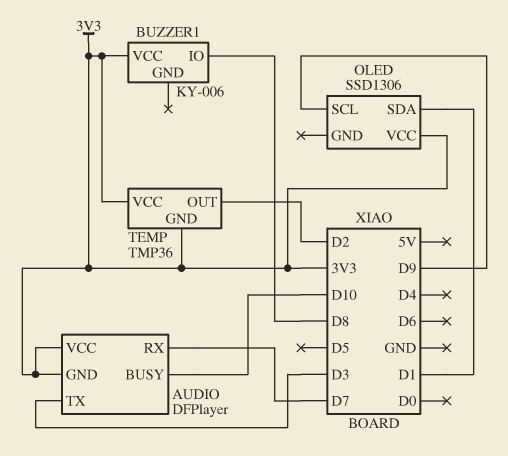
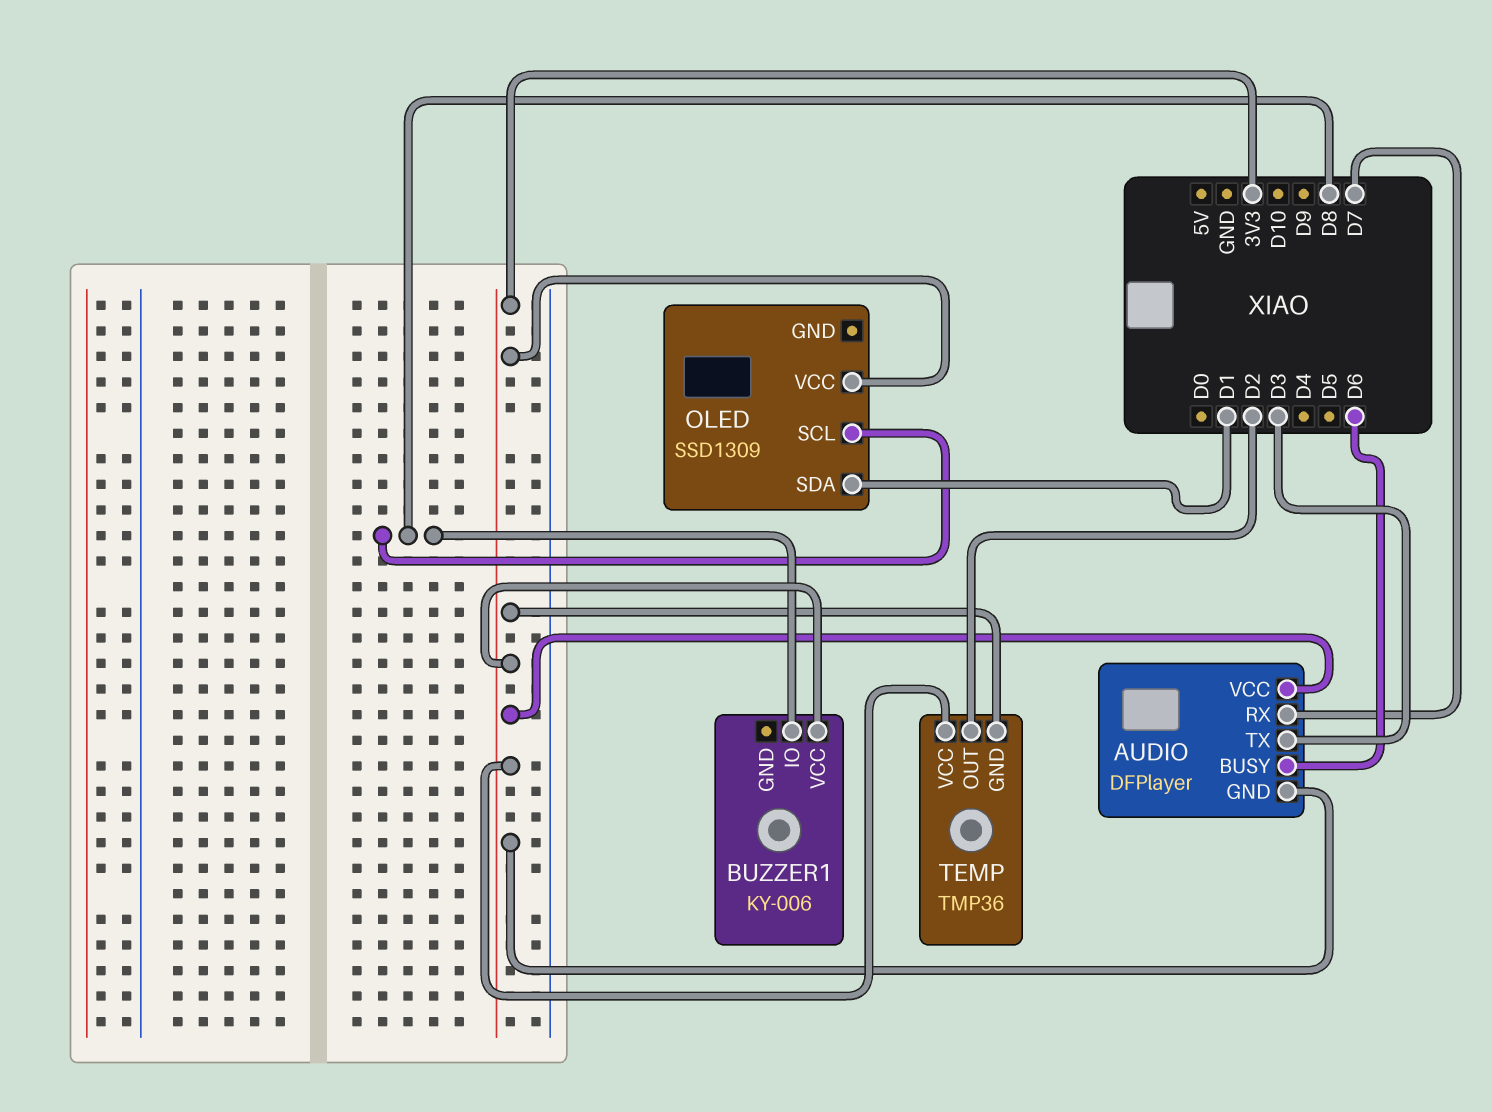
AUDIO pin BUSY: D10 -> D6
OLED: SSD1306 -> SSD1309
OLED pin SCL: D9 -> D8

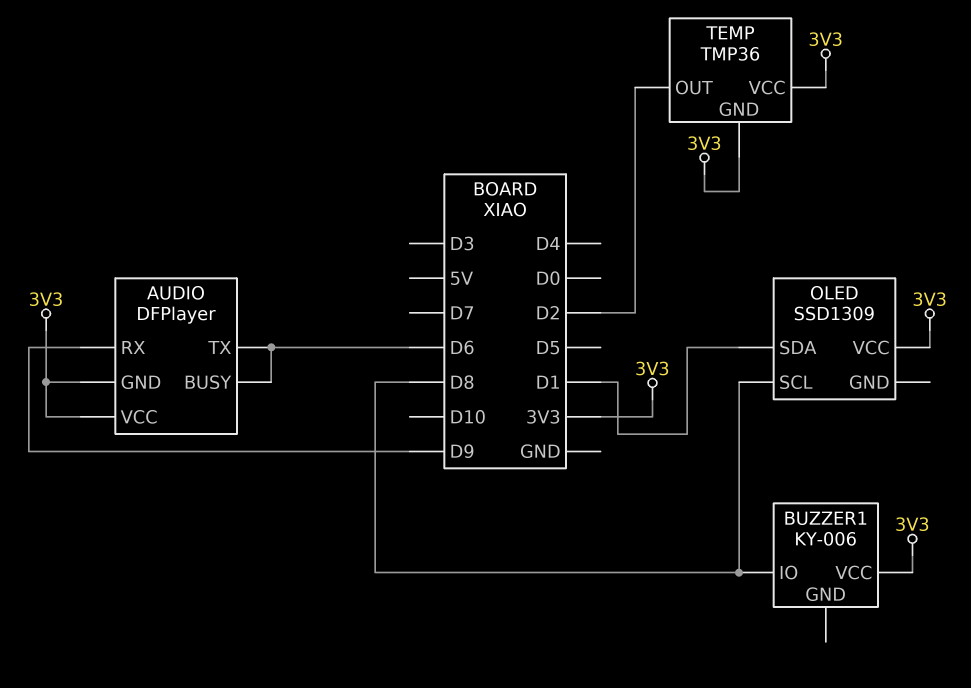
AUDIO pin RX: D7 -> D9
AUDIO pin TX: D3 -> D6

